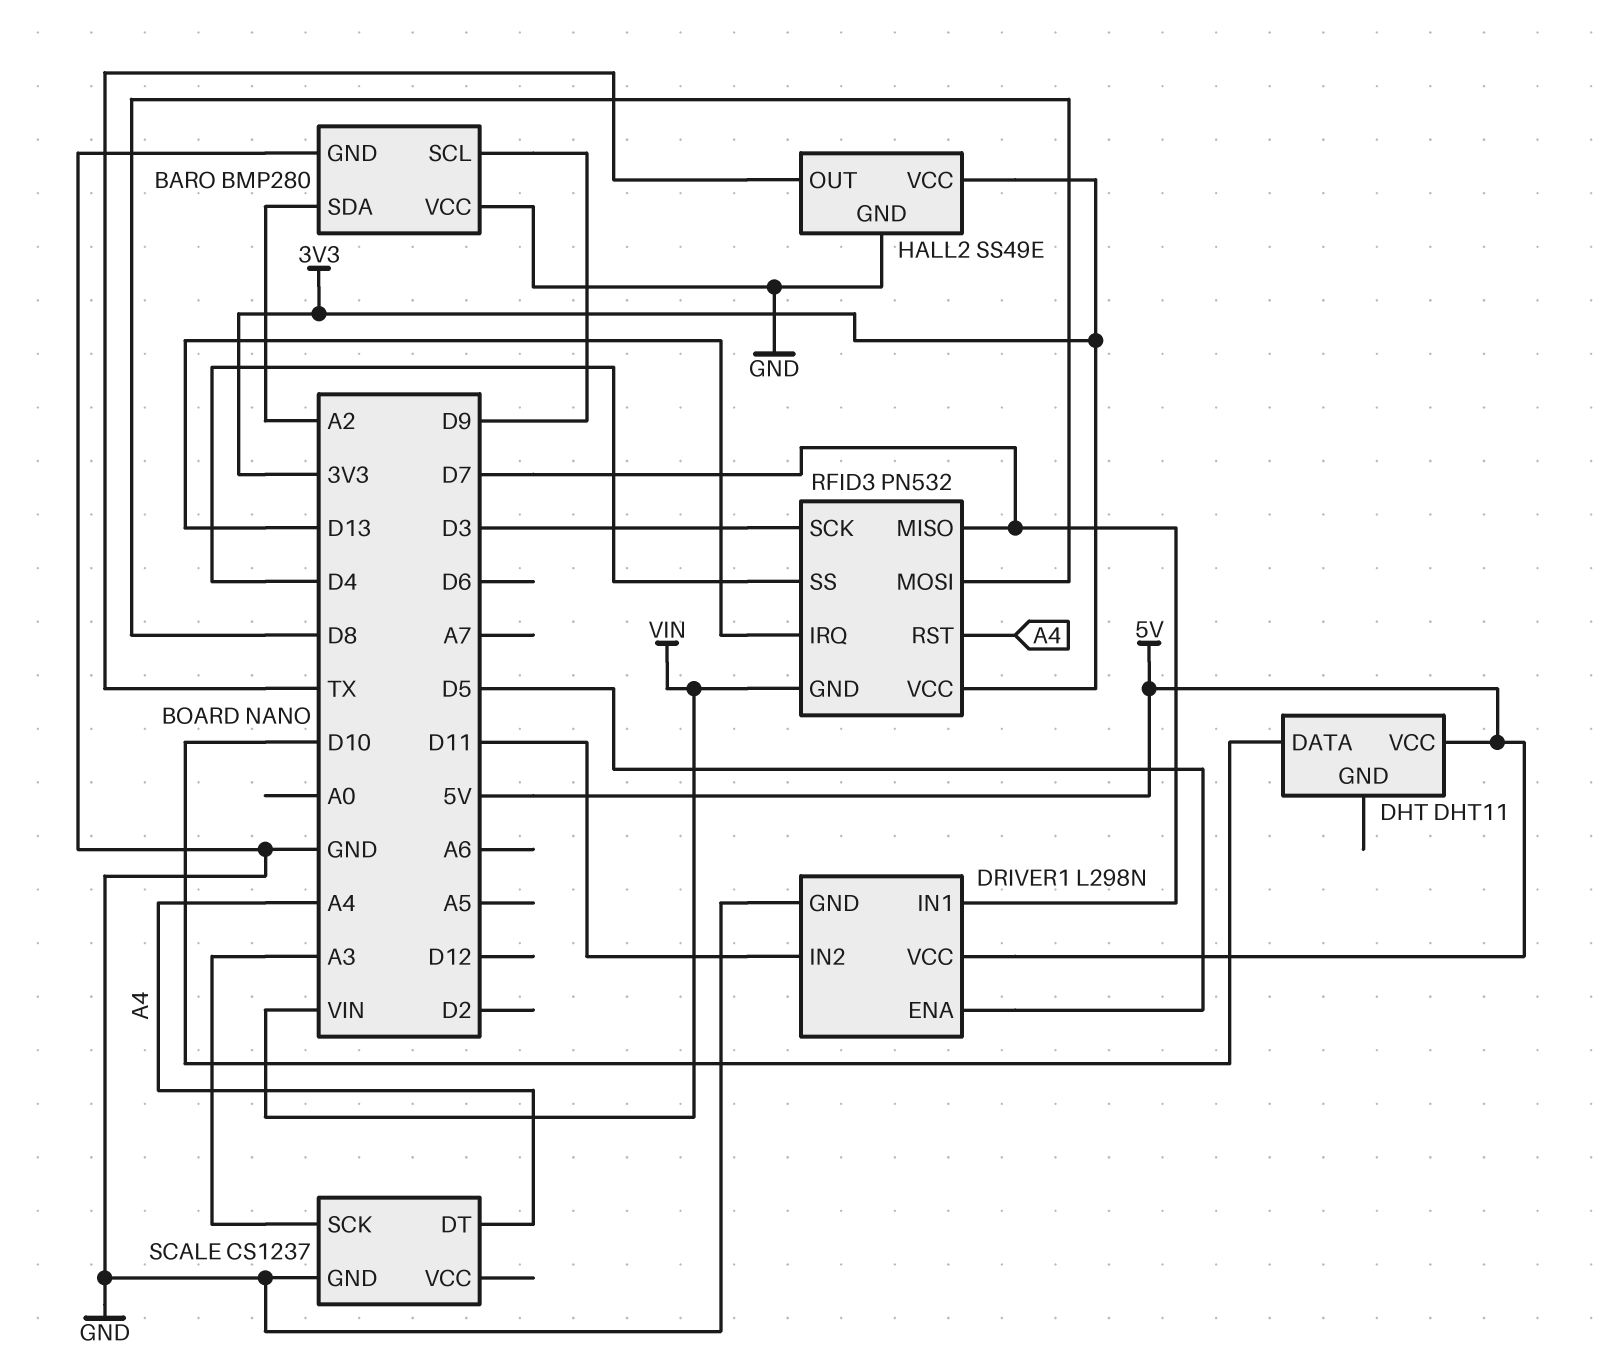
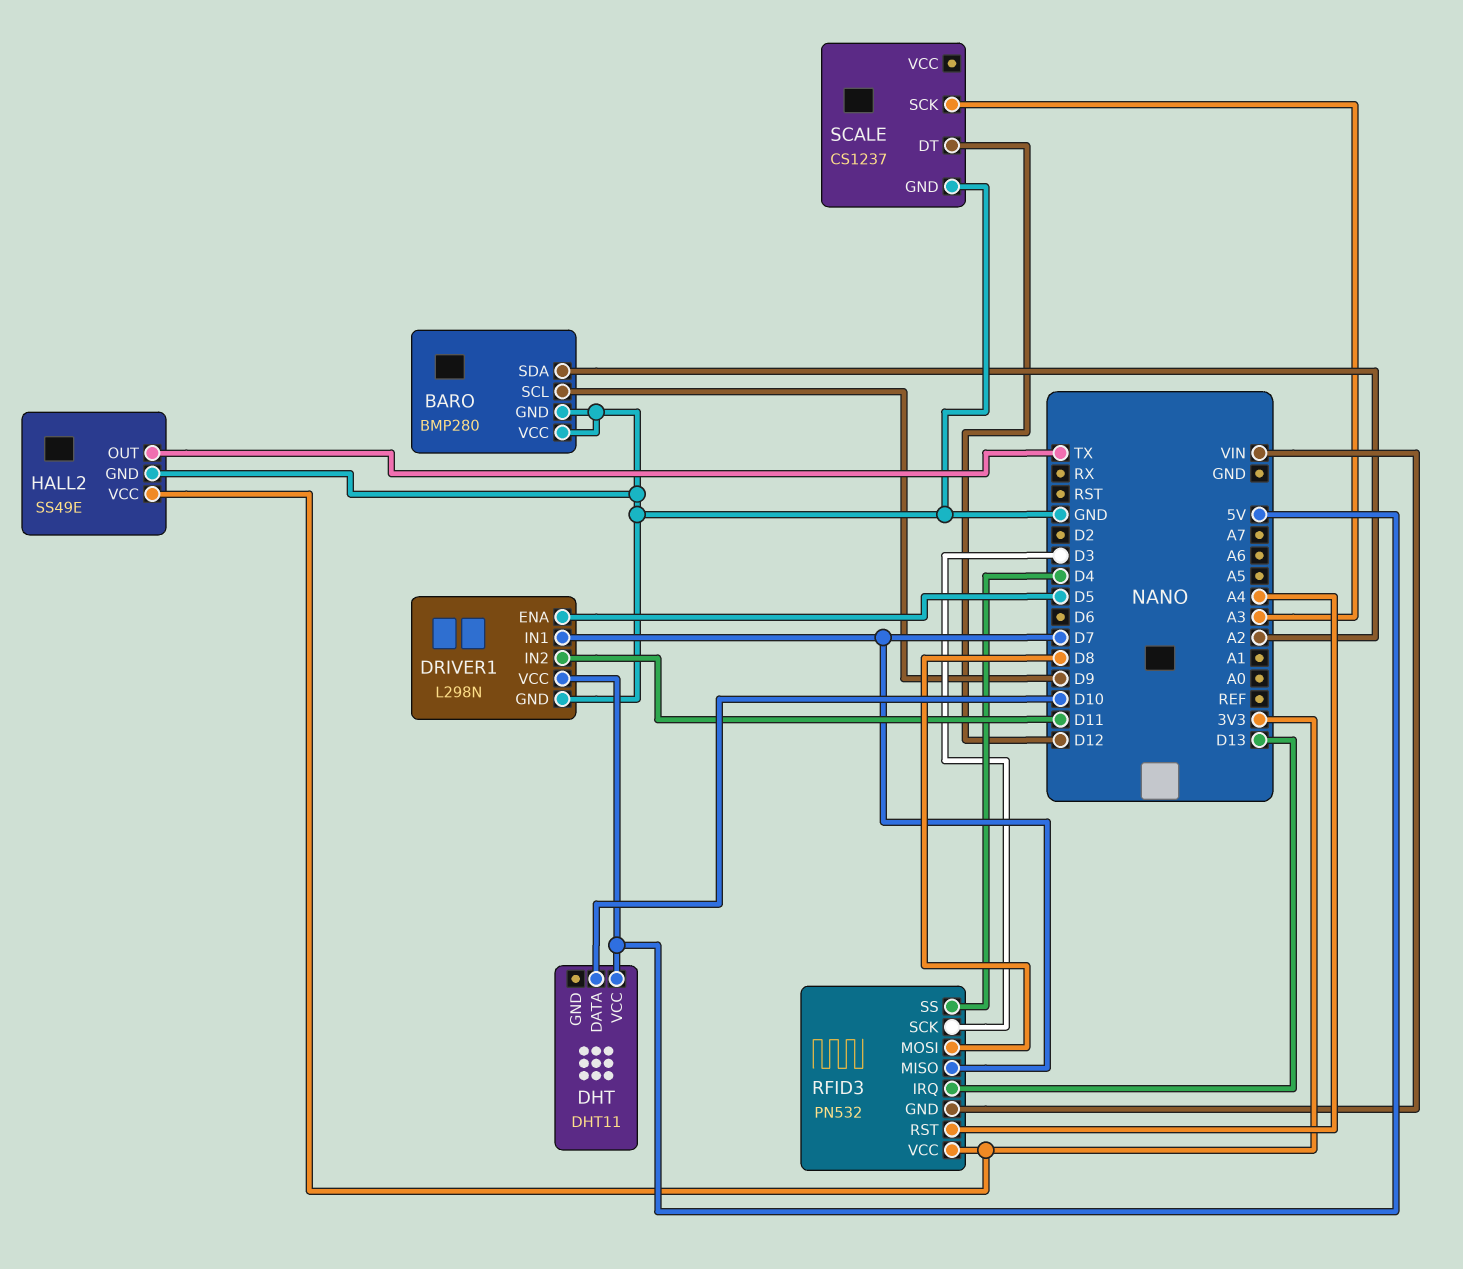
SCALE pin DT: A4 -> D12

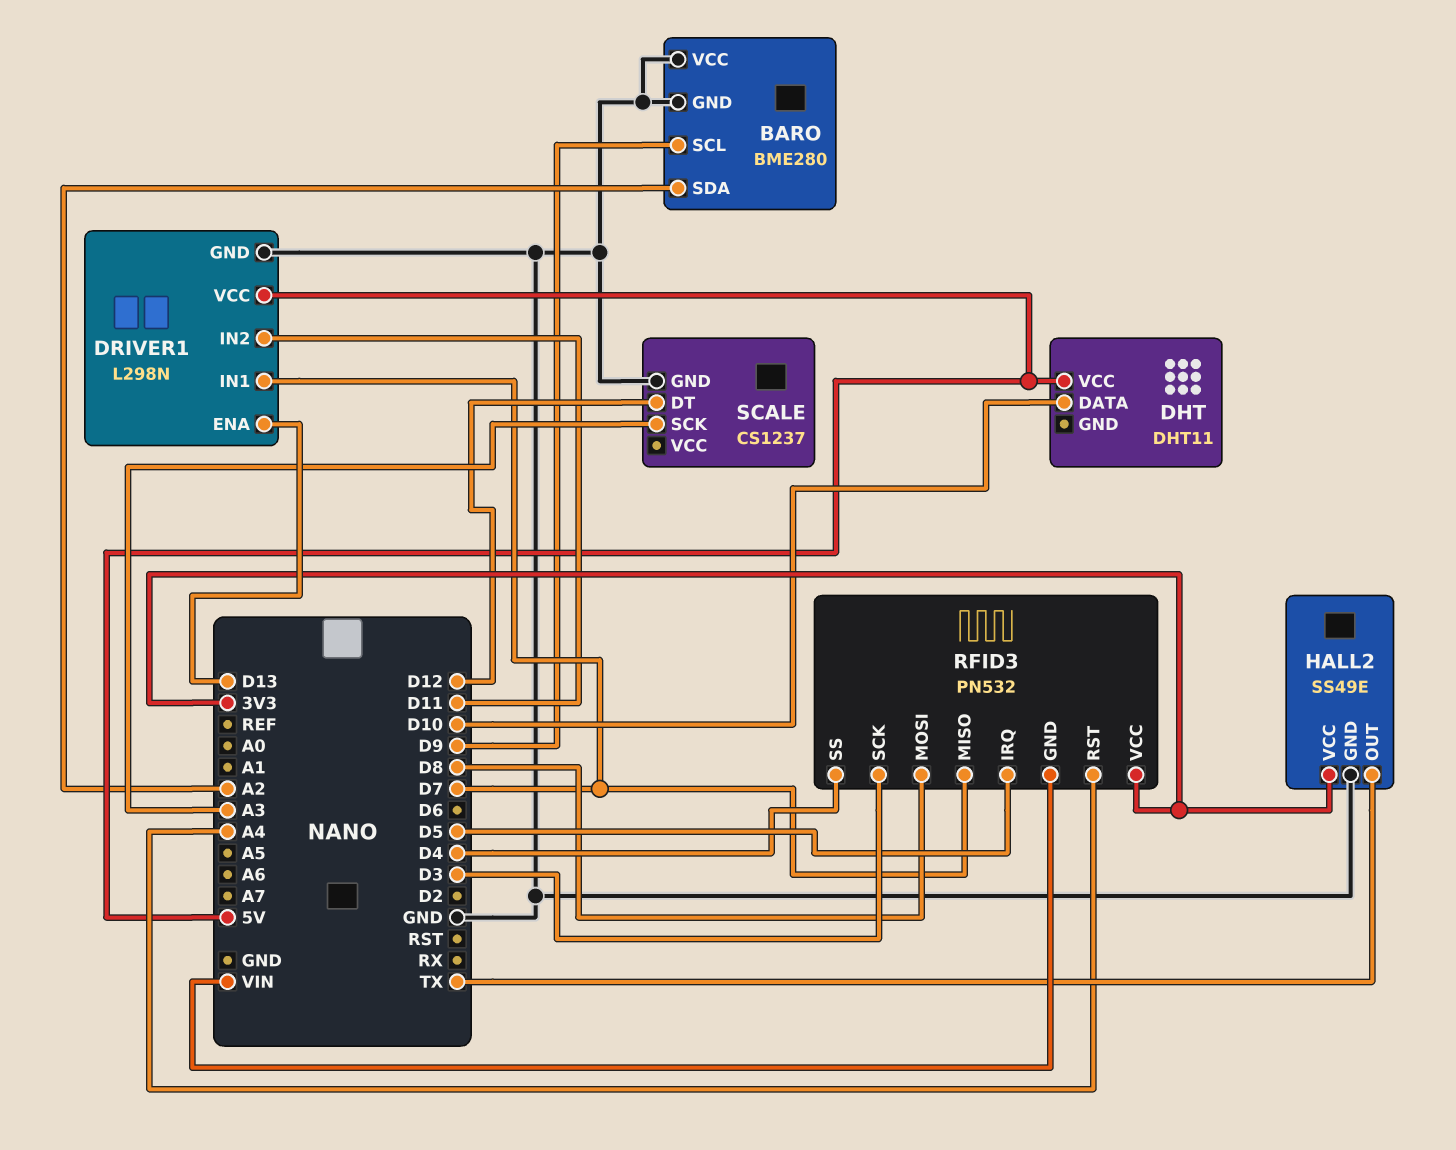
BARO: BMP280 -> BME280
DRIVER1 pin ENA: D5 -> D13
RFID3 pin IRQ: D13 -> D5

